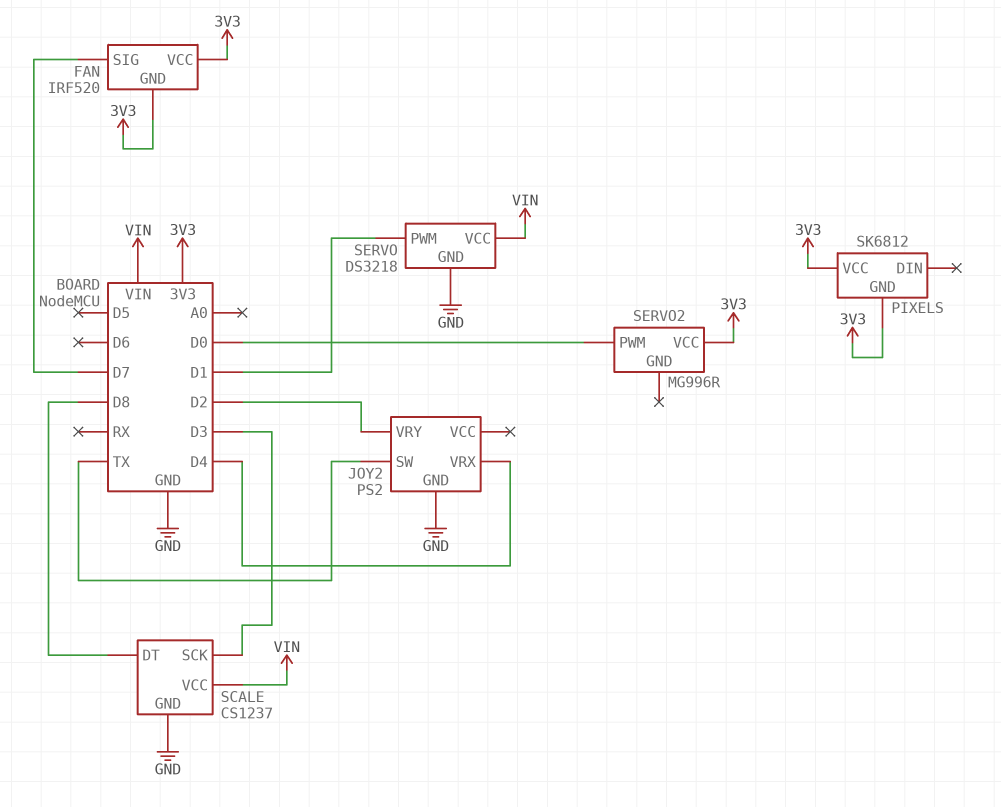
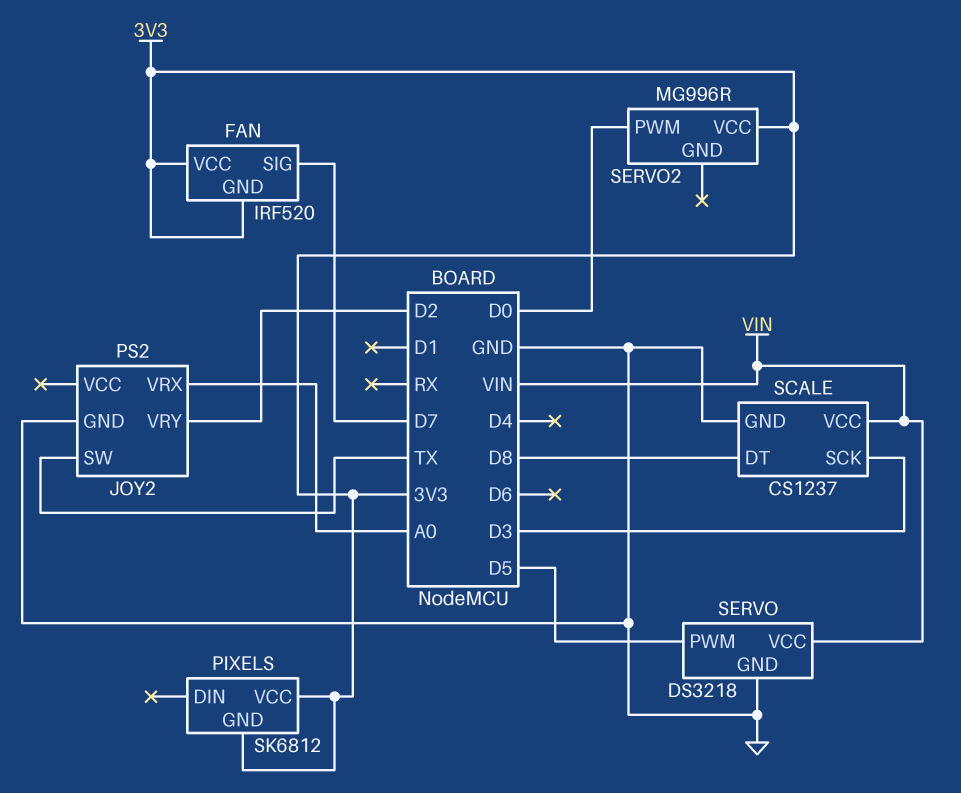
JOY2 pin VRX: D4 -> A0
SERVO pin PWM: D1 -> D5

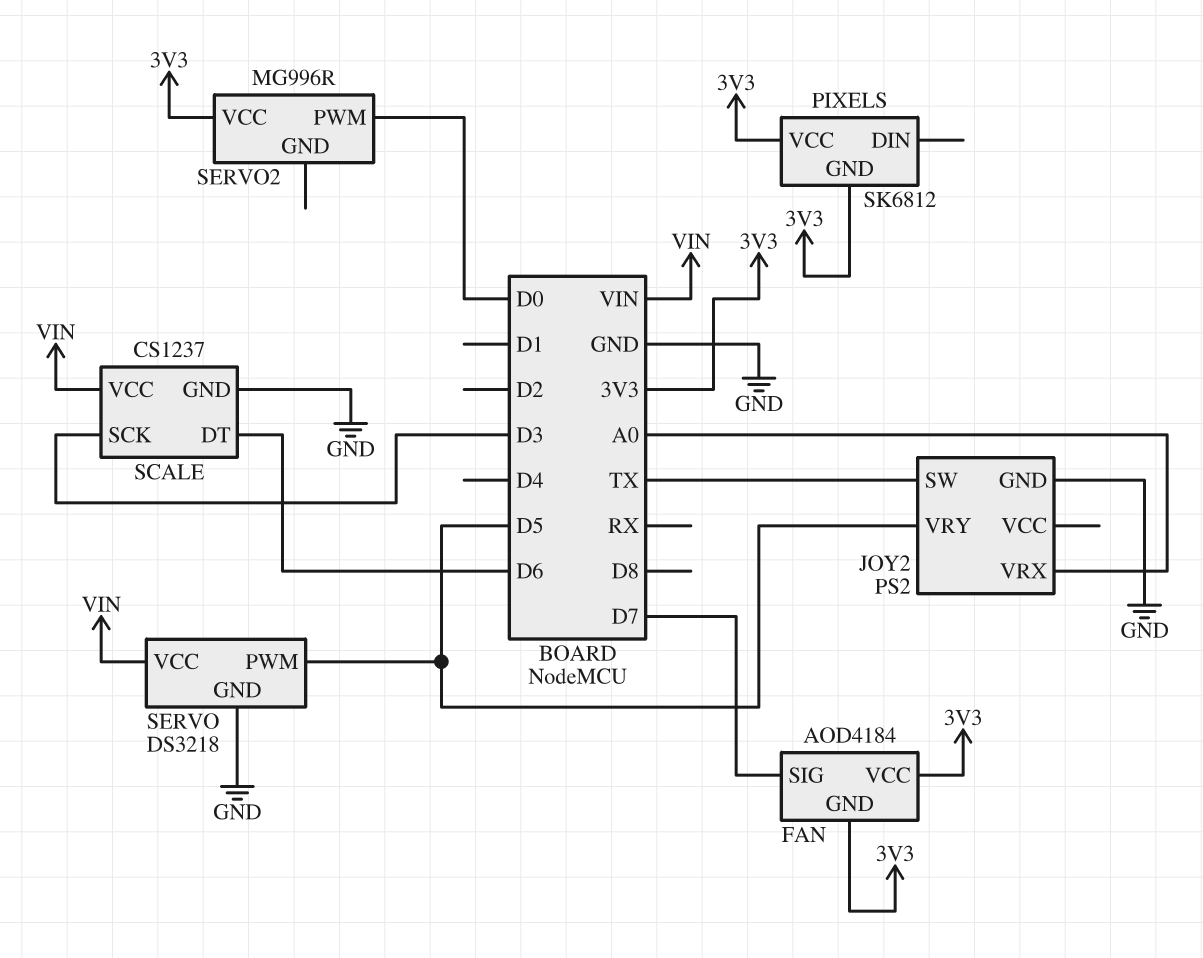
FAN: IRF520 -> AOD4184
JOY2 pin VRY: D2 -> D5
SCALE pin DT: D8 -> D6

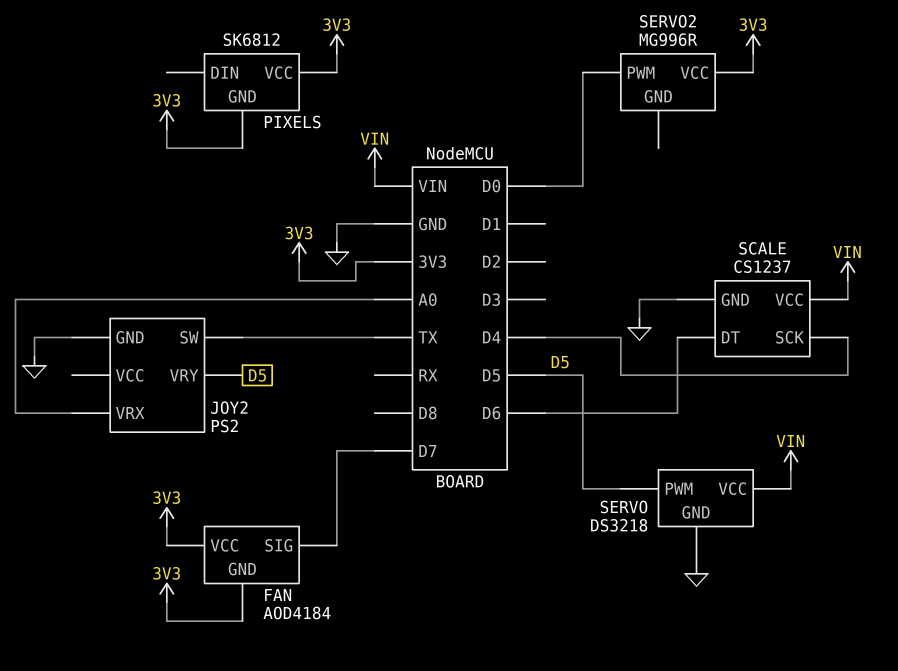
SCALE pin SCK: D3 -> D4

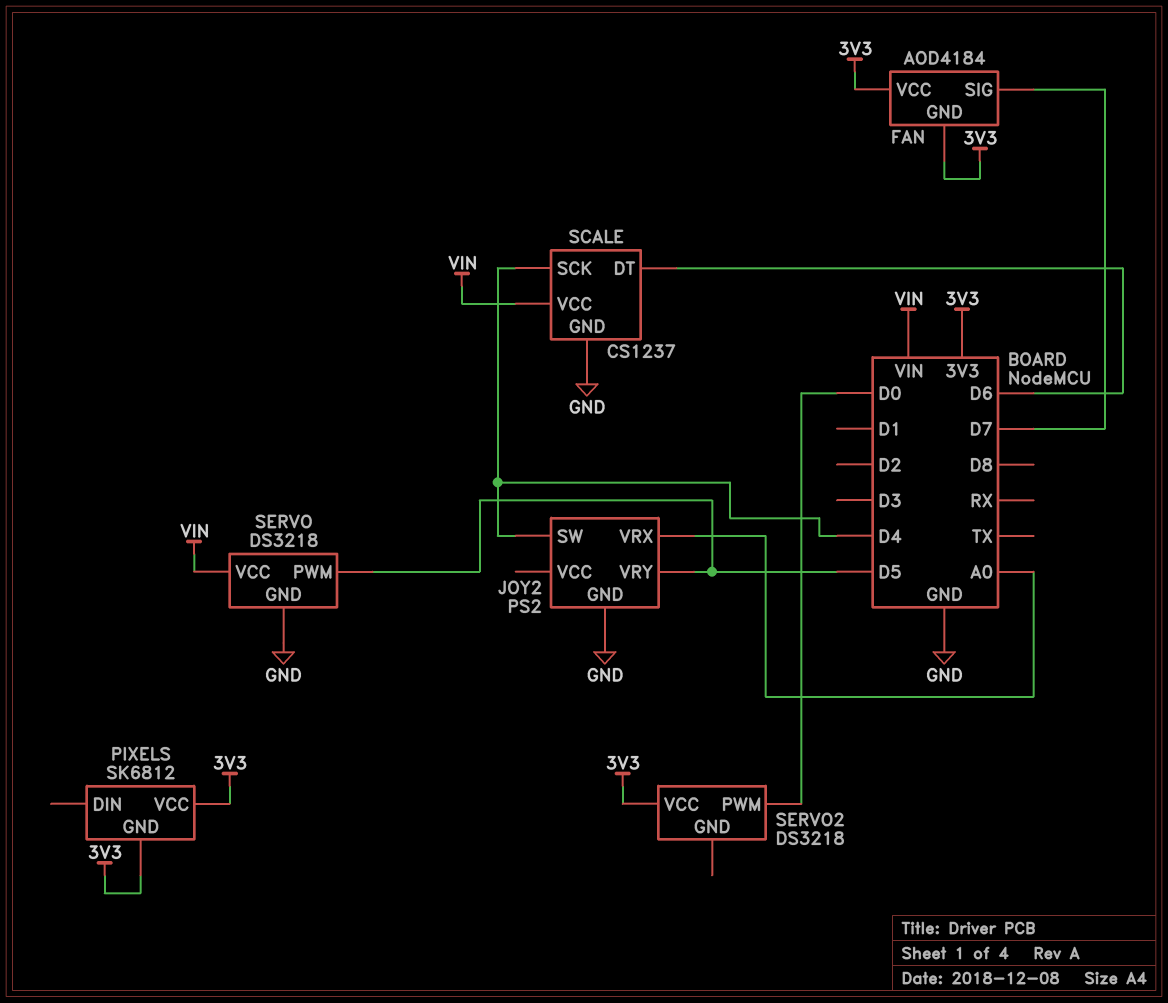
JOY2 pin SW: TX -> D4
SERVO2: MG996R -> DS3218

